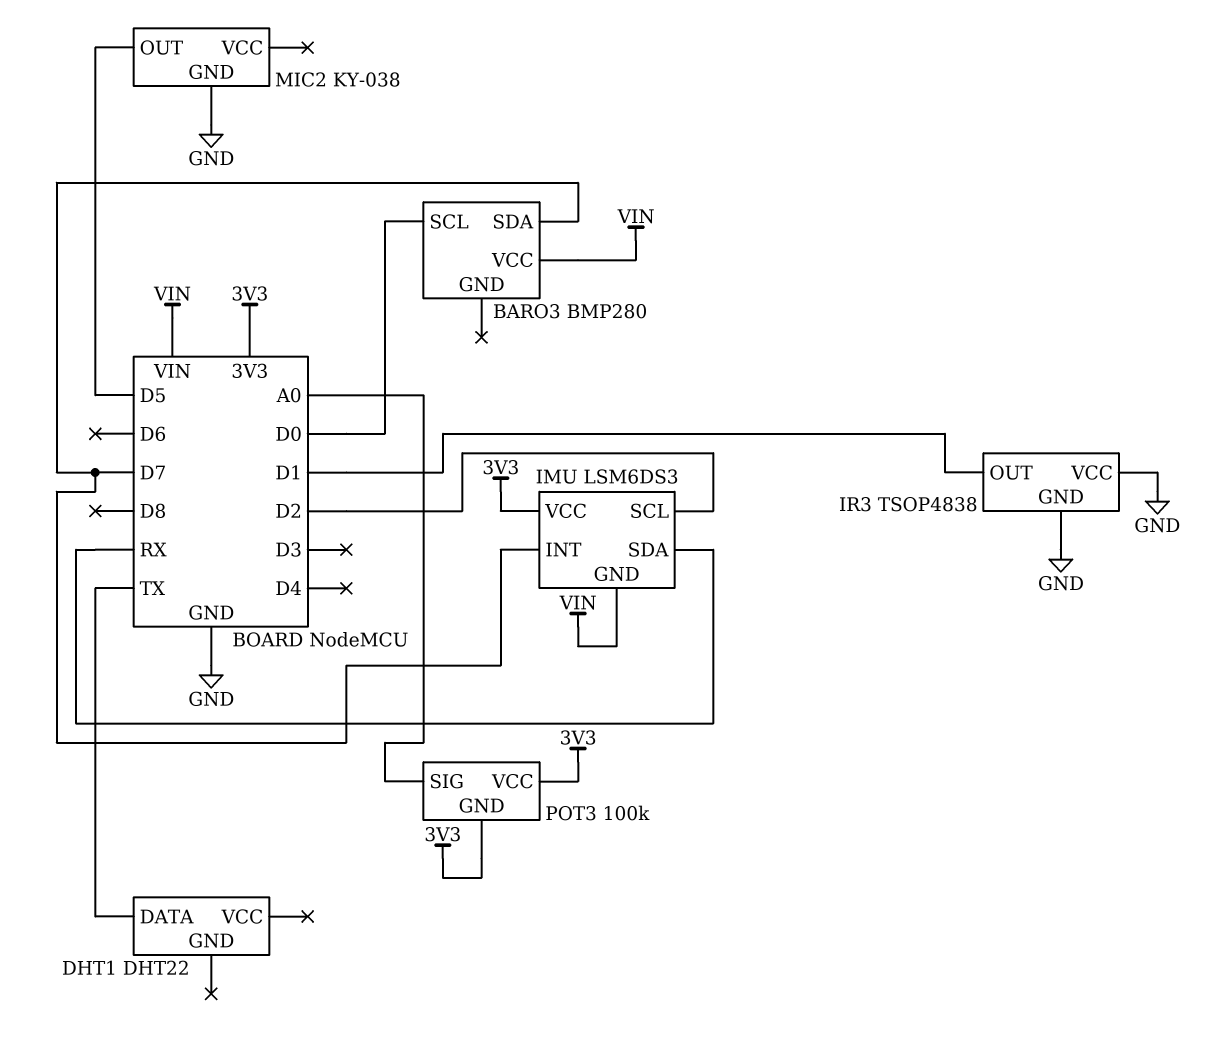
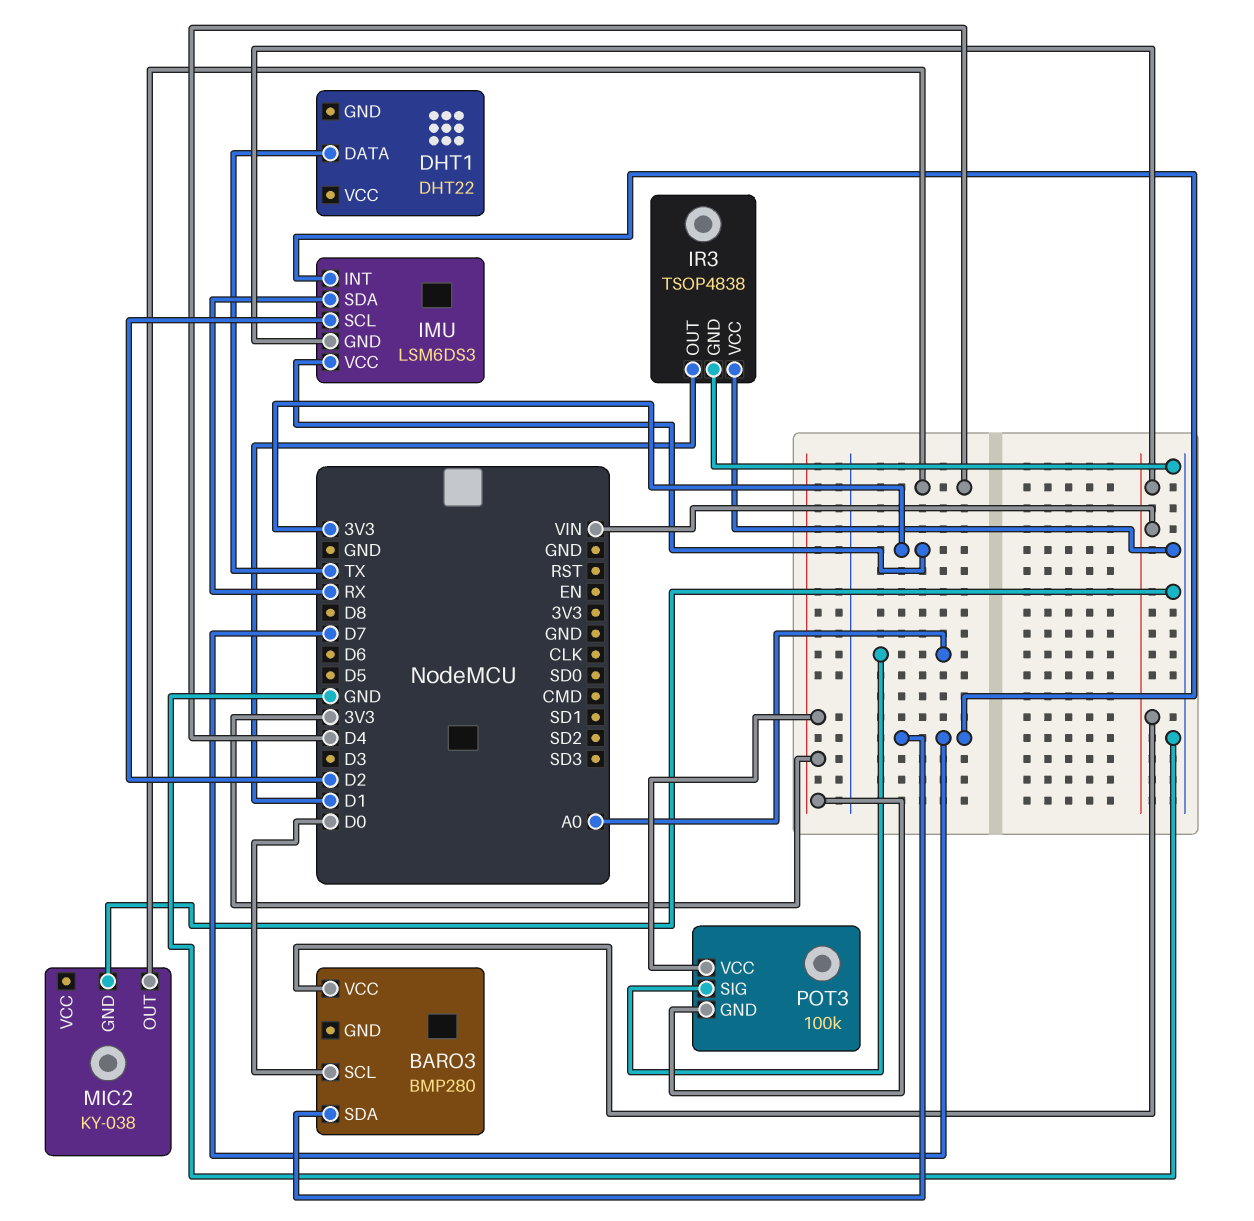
MIC2 pin OUT: D5 -> D4

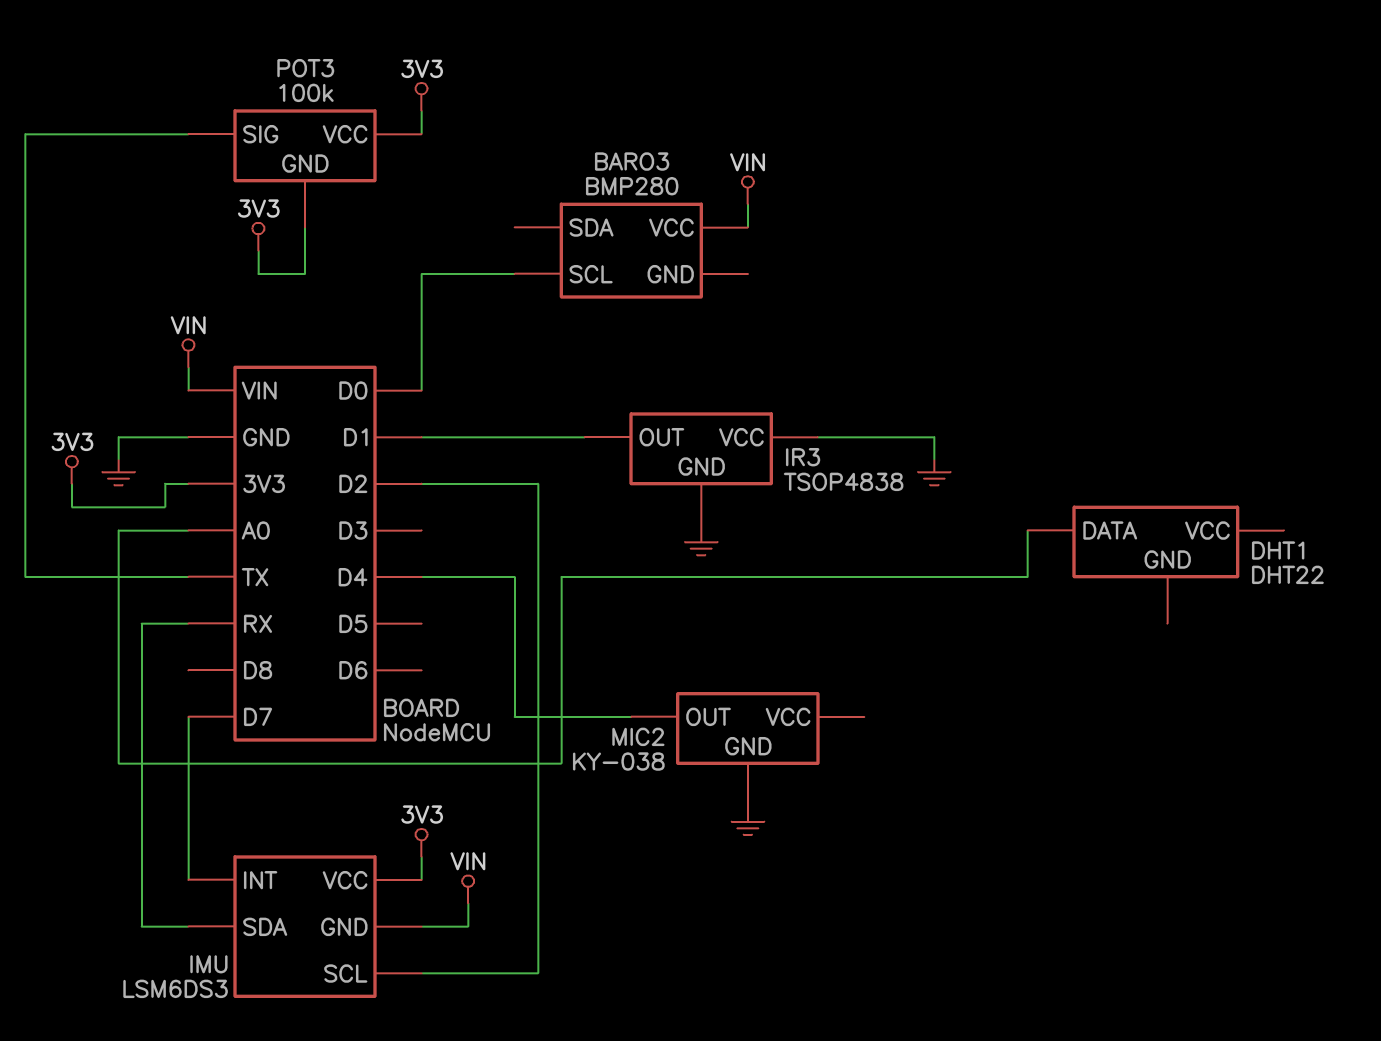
BARO3 pin SDA: D7 -> none
DHT1 pin DATA: TX -> A0
POT3 pin SIG: A0 -> TX

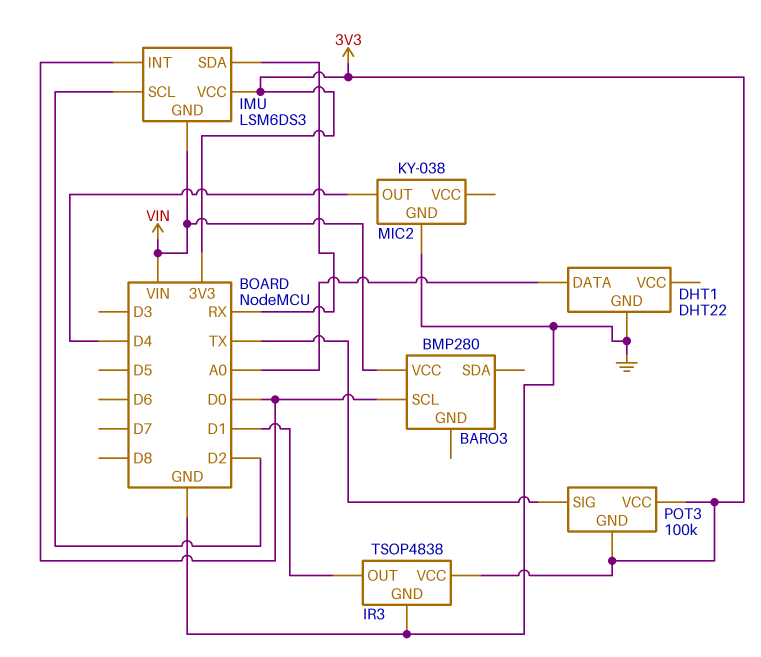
DHT1 pin GND: none -> GND
IMU pin INT: D7 -> D0
IR3 pin VCC: GND -> 3V3

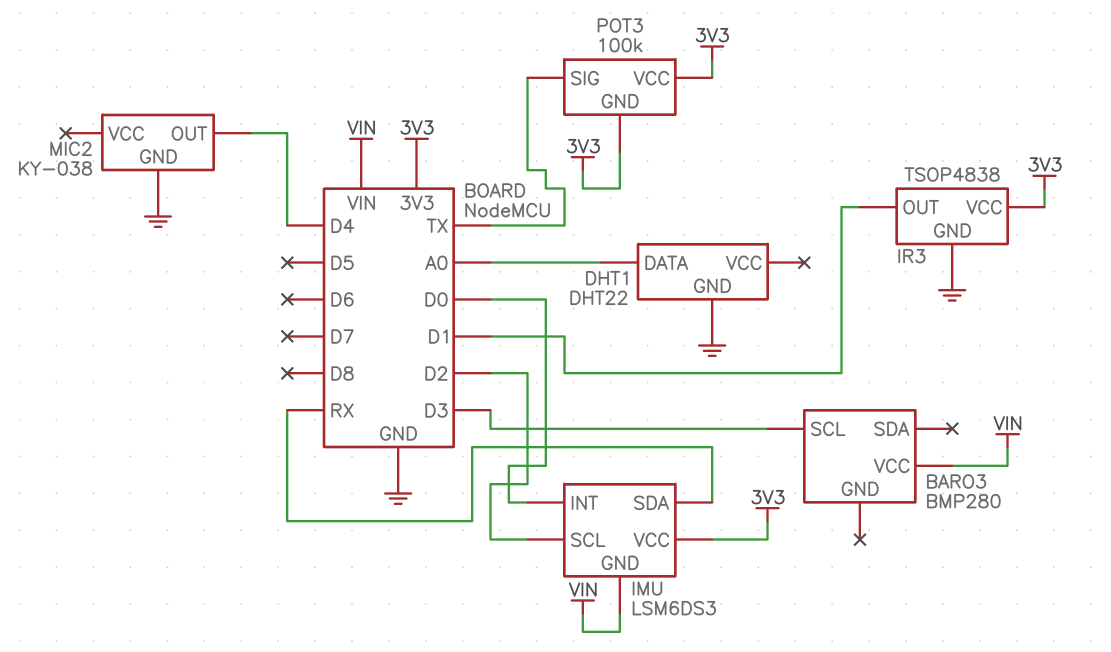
BARO3 pin SCL: D0 -> D3

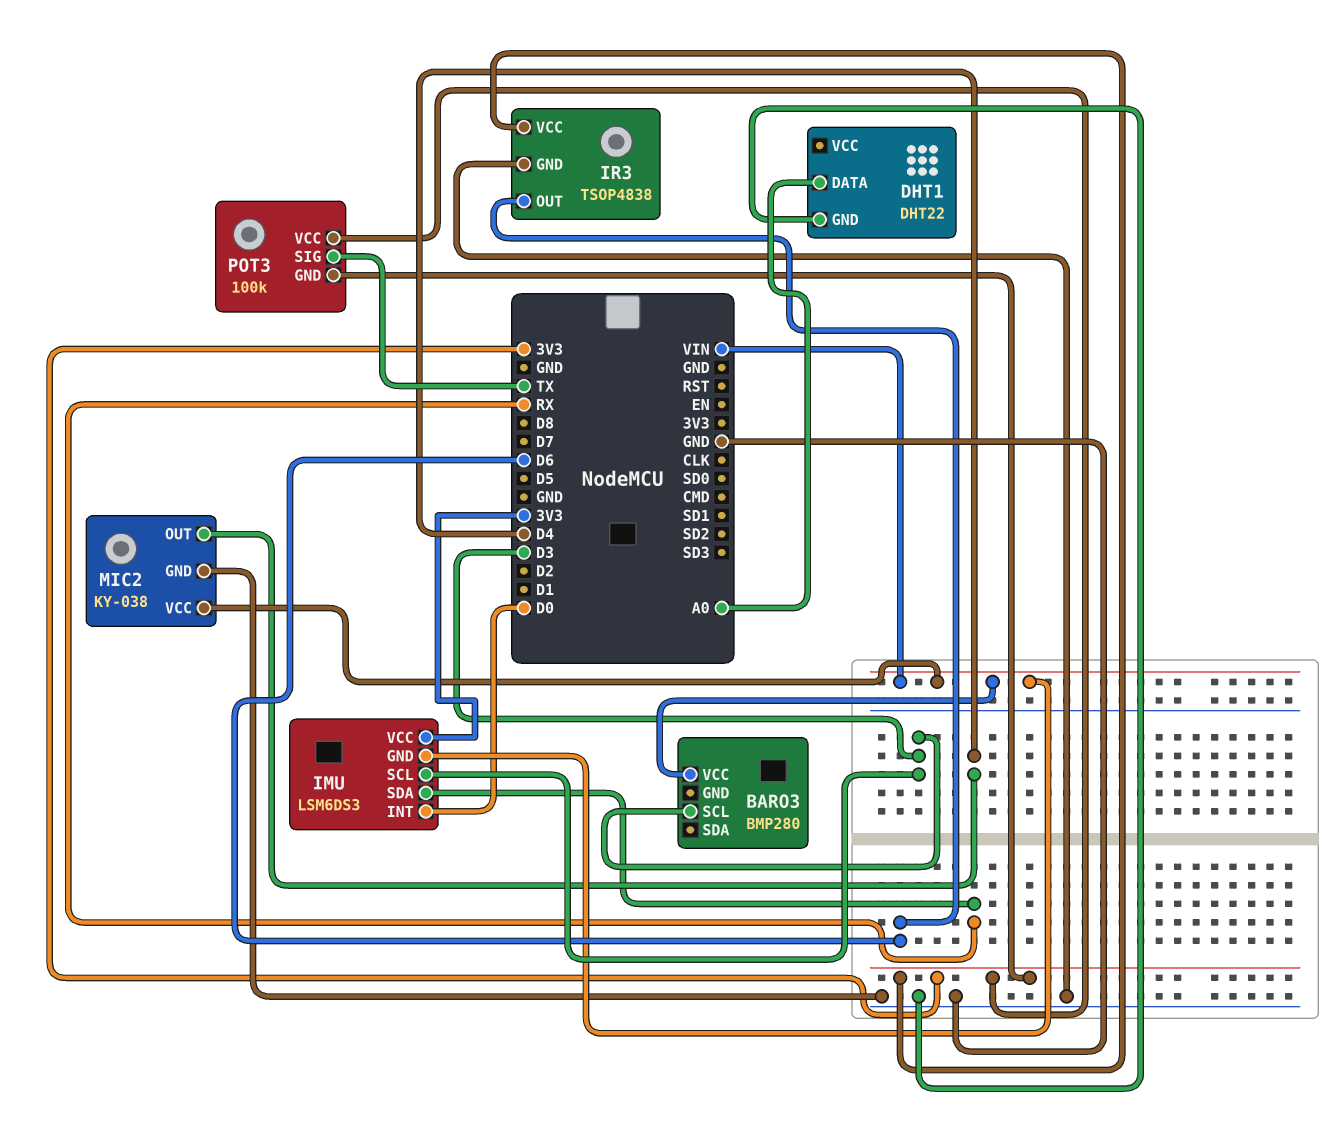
IMU pin SCL: D2 -> D3
IR3 pin OUT: D1 -> D6
MIC2 pin VCC: none -> VIN

